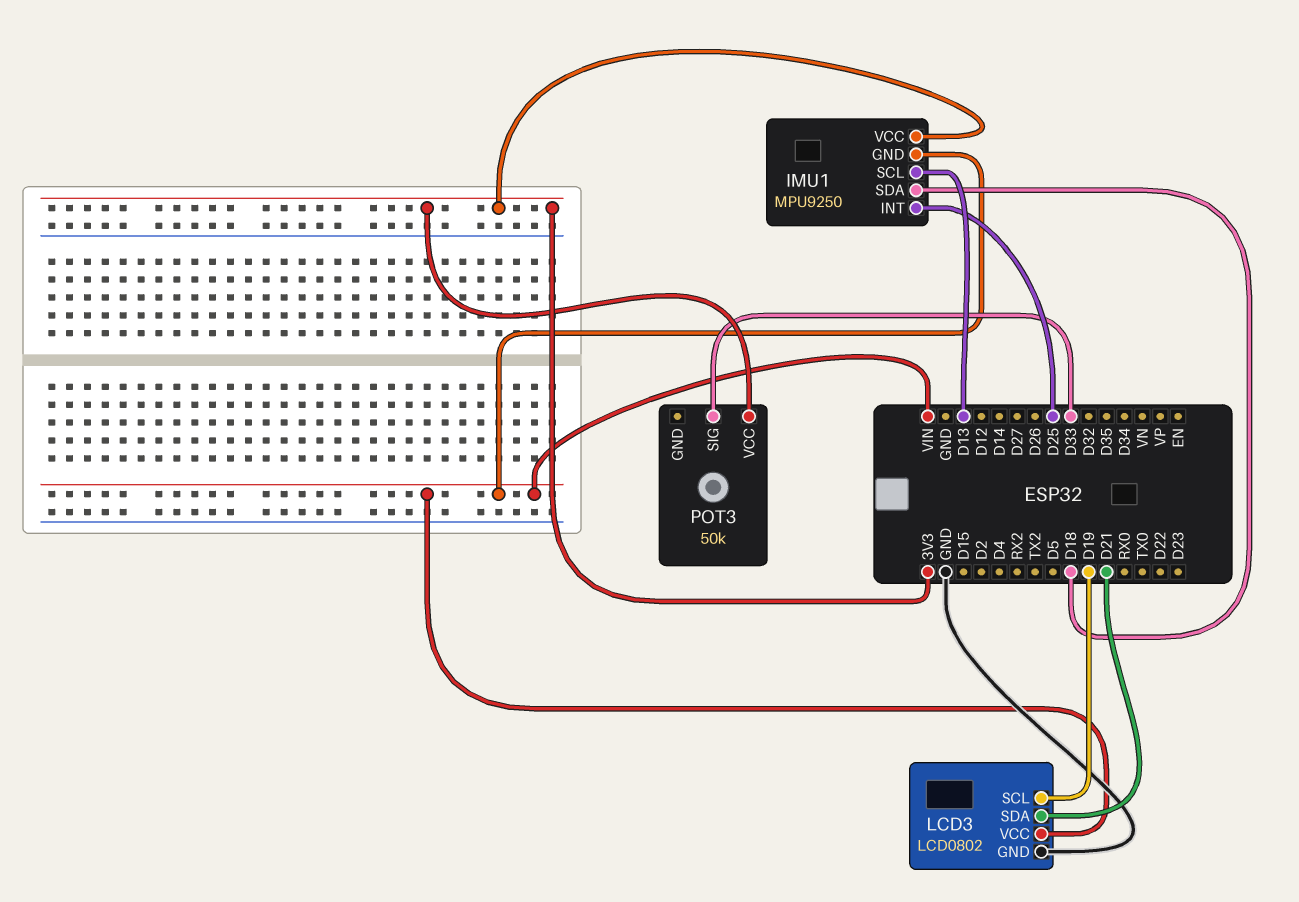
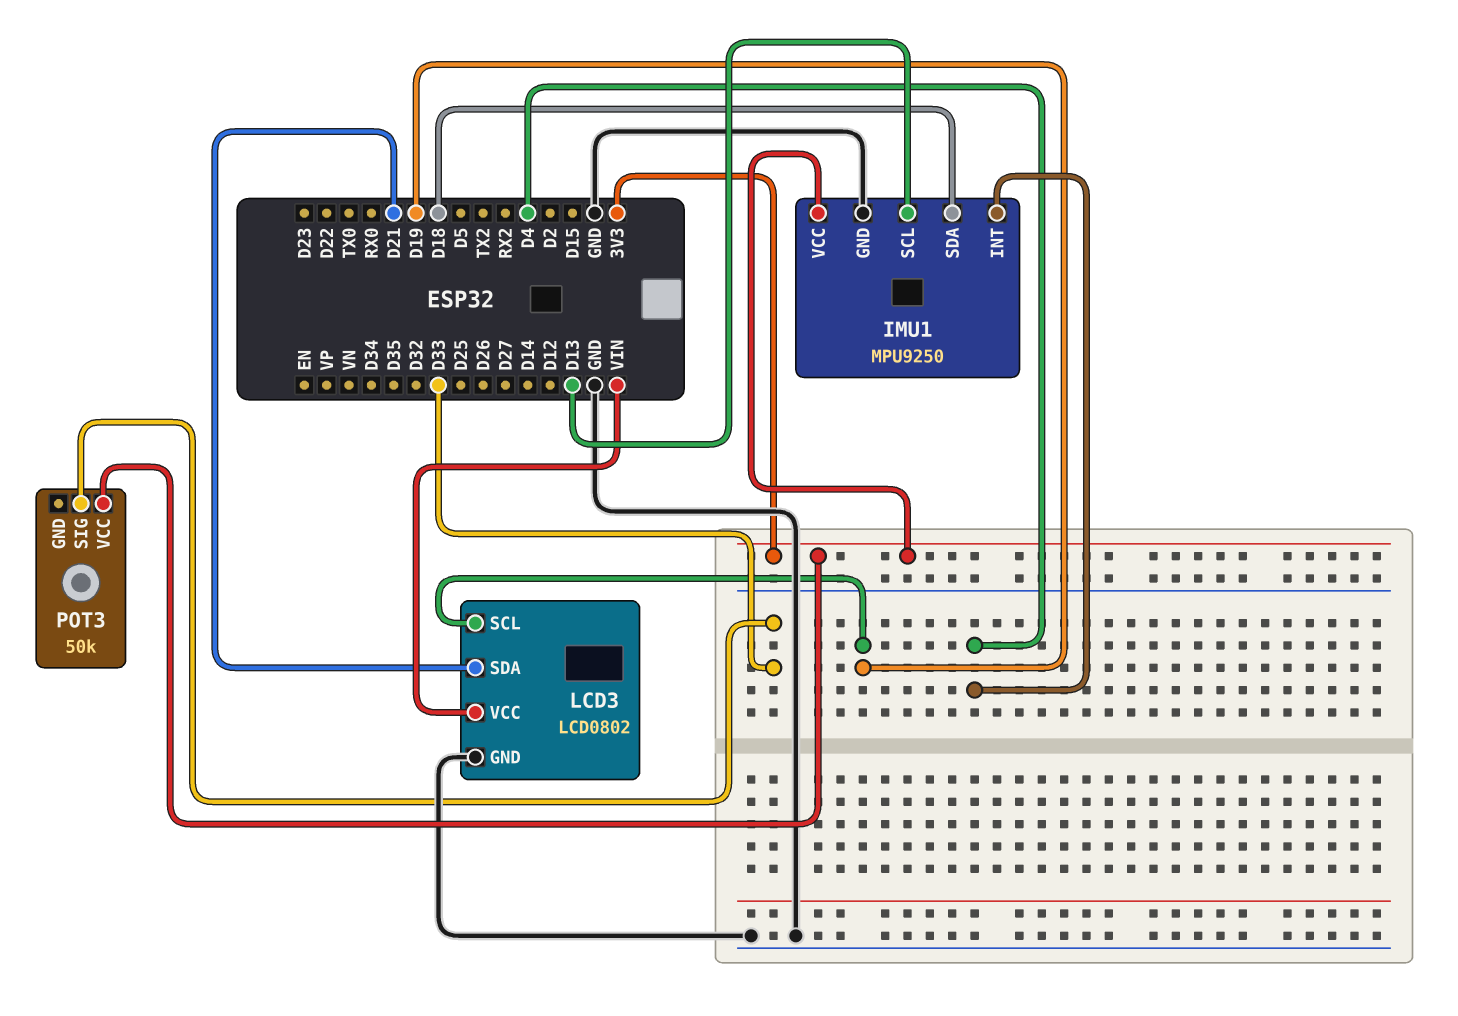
IMU1 pin GND: VIN -> GND
IMU1 pin INT: D25 -> D4

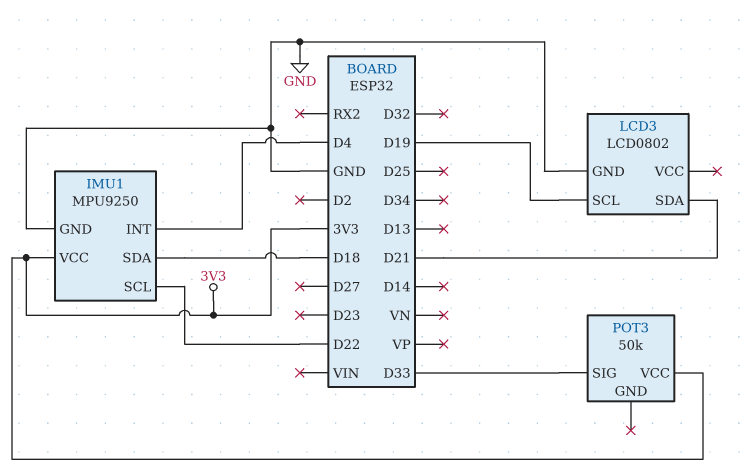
IMU1 pin SCL: D13 -> D22
LCD3 pin VCC: VIN -> none

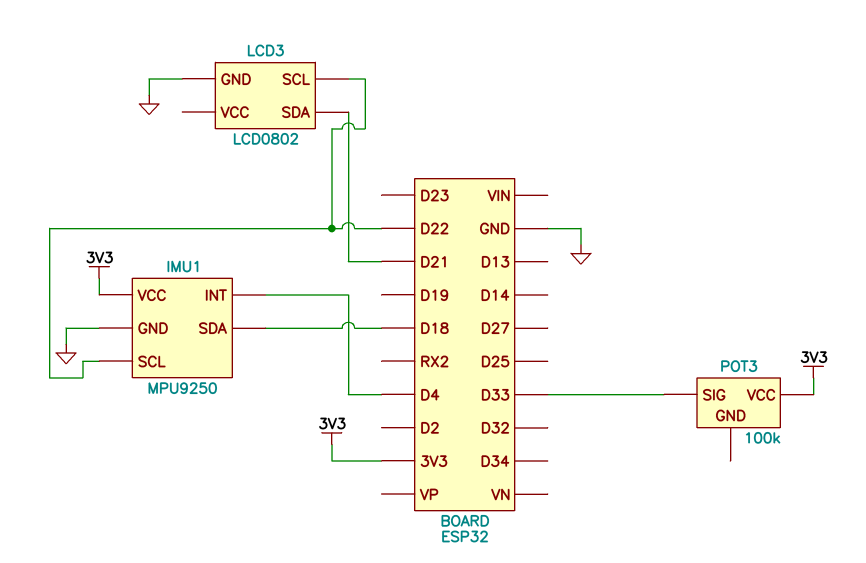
LCD3 pin SCL: D19 -> D22
POT3: 50k -> 100k

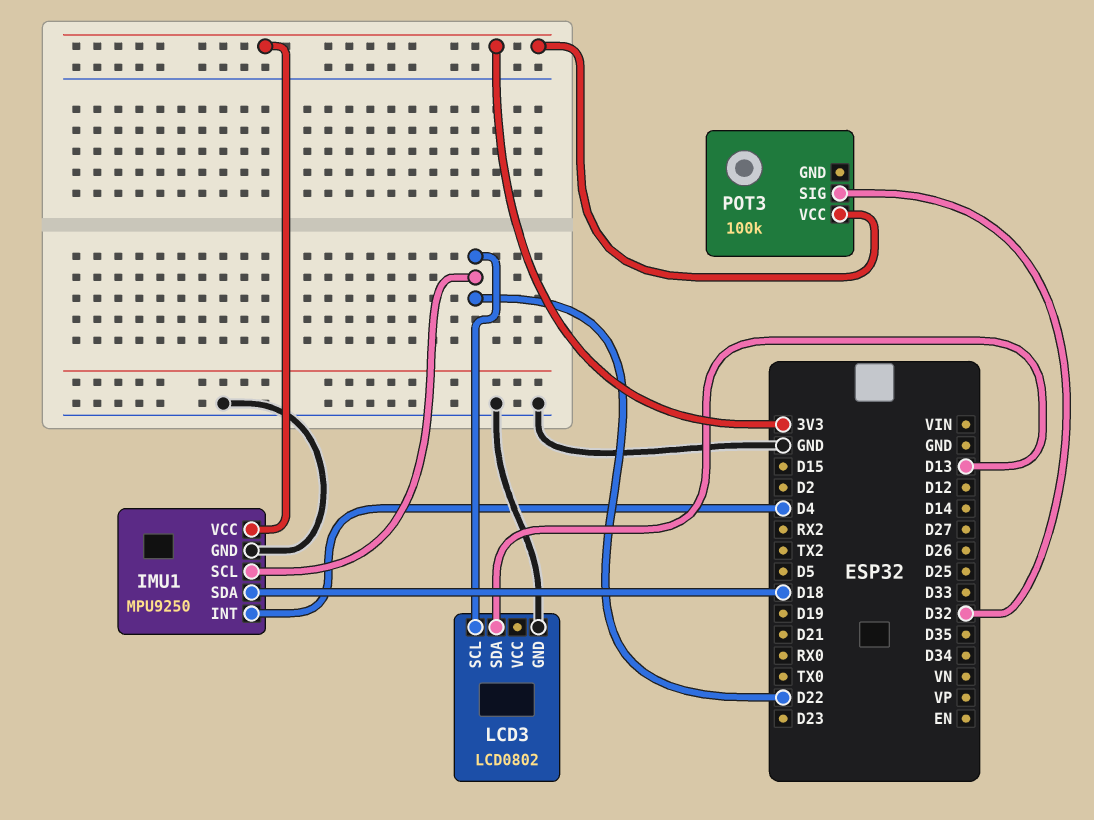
LCD3 pin SDA: D21 -> D13
POT3 pin SIG: D33 -> D32

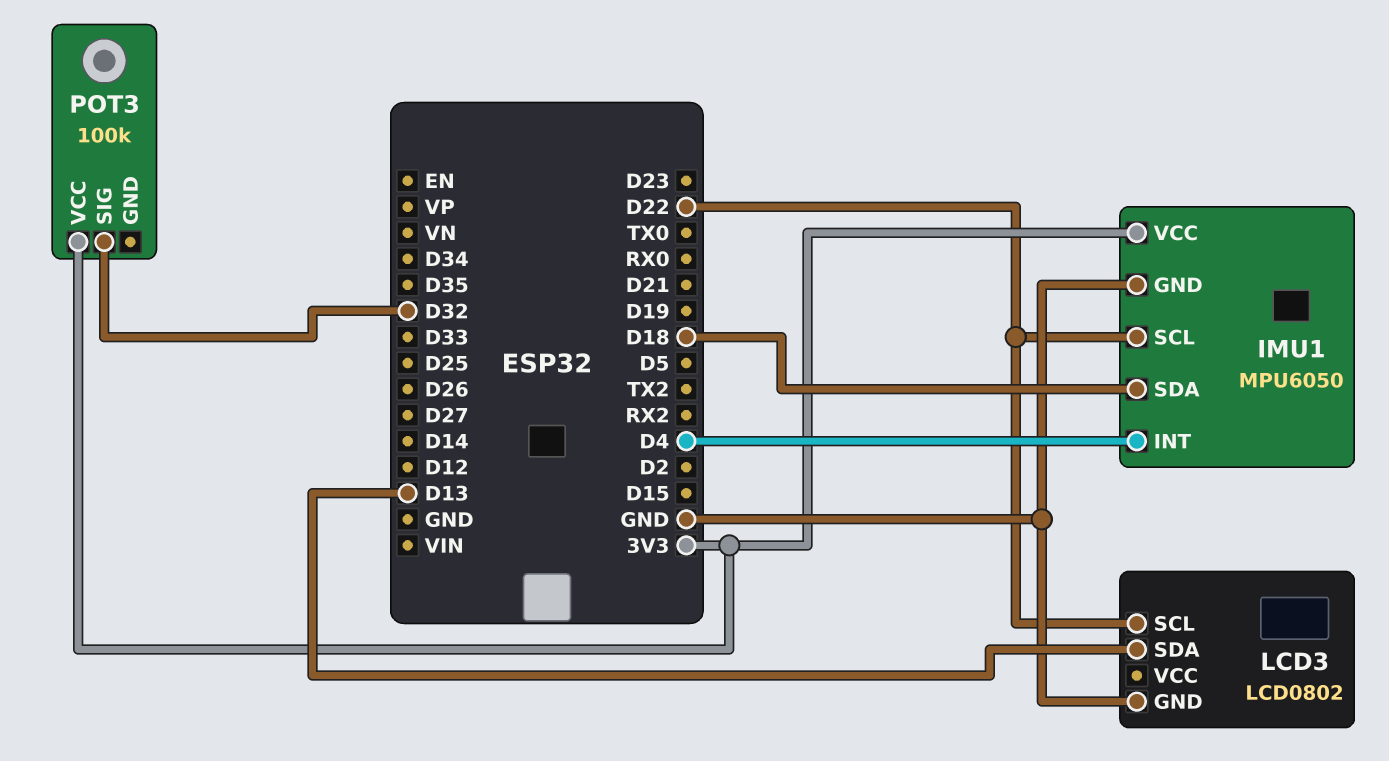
IMU1: MPU9250 -> MPU6050

